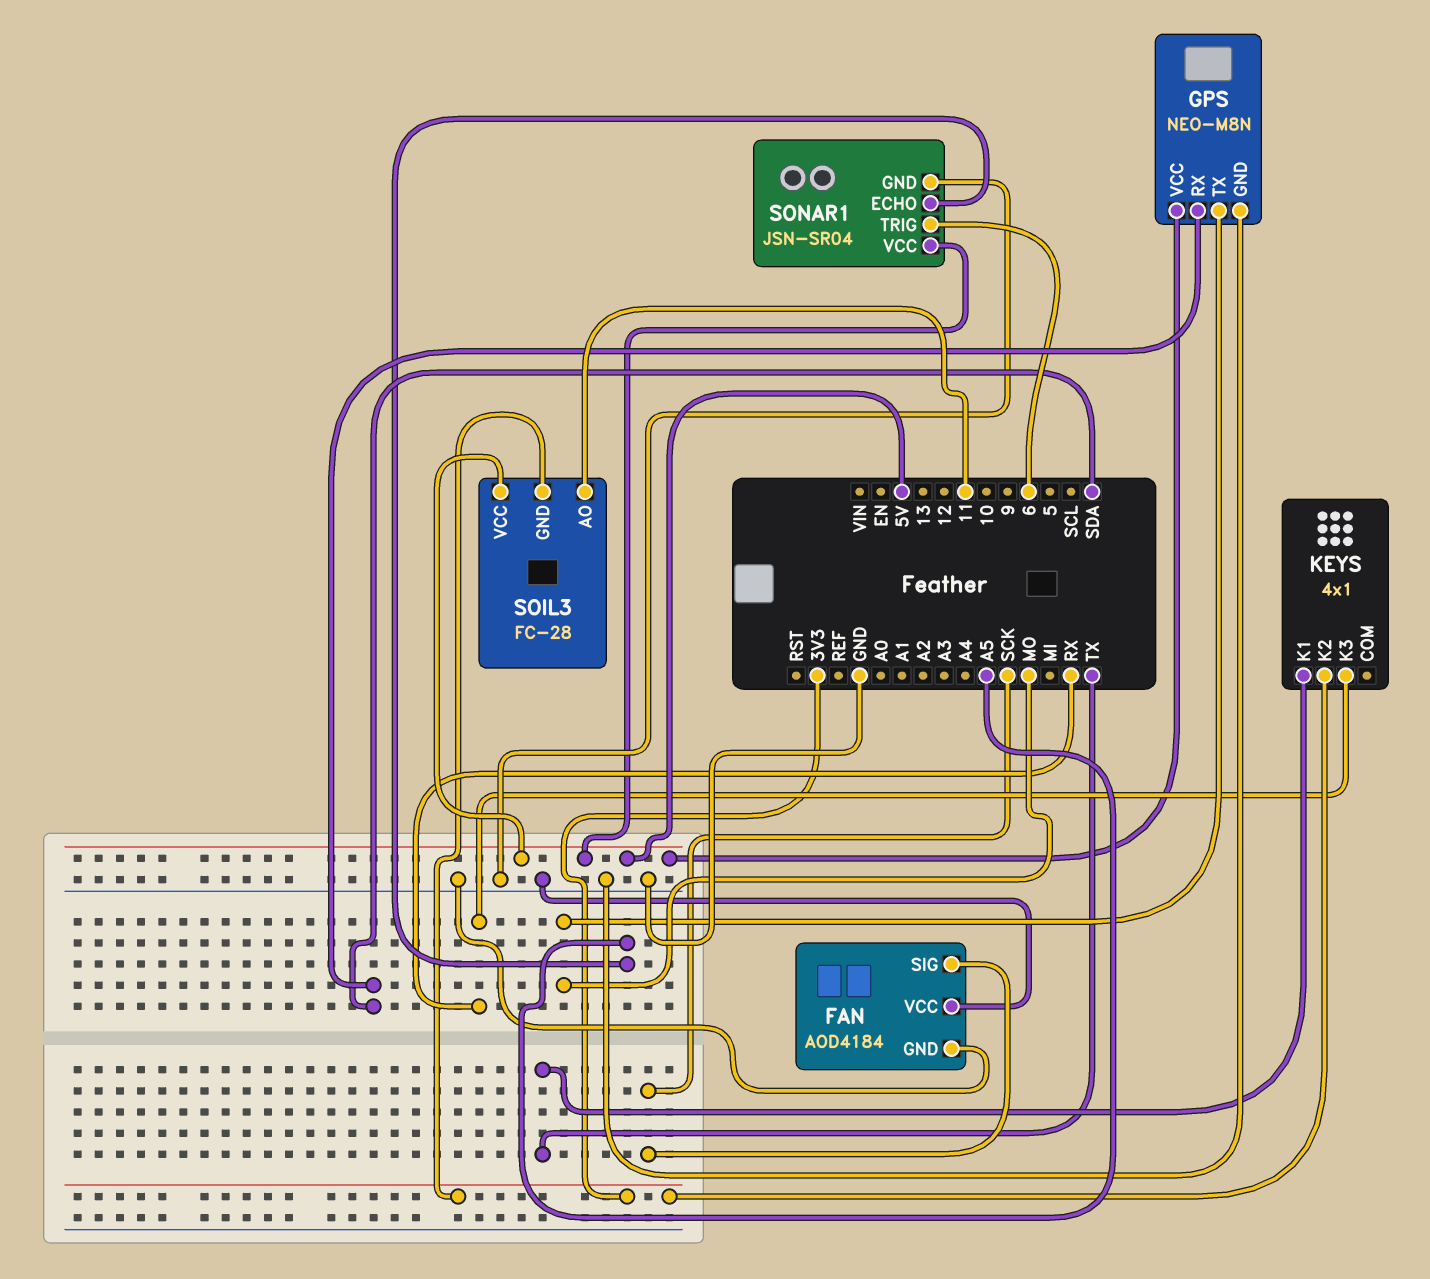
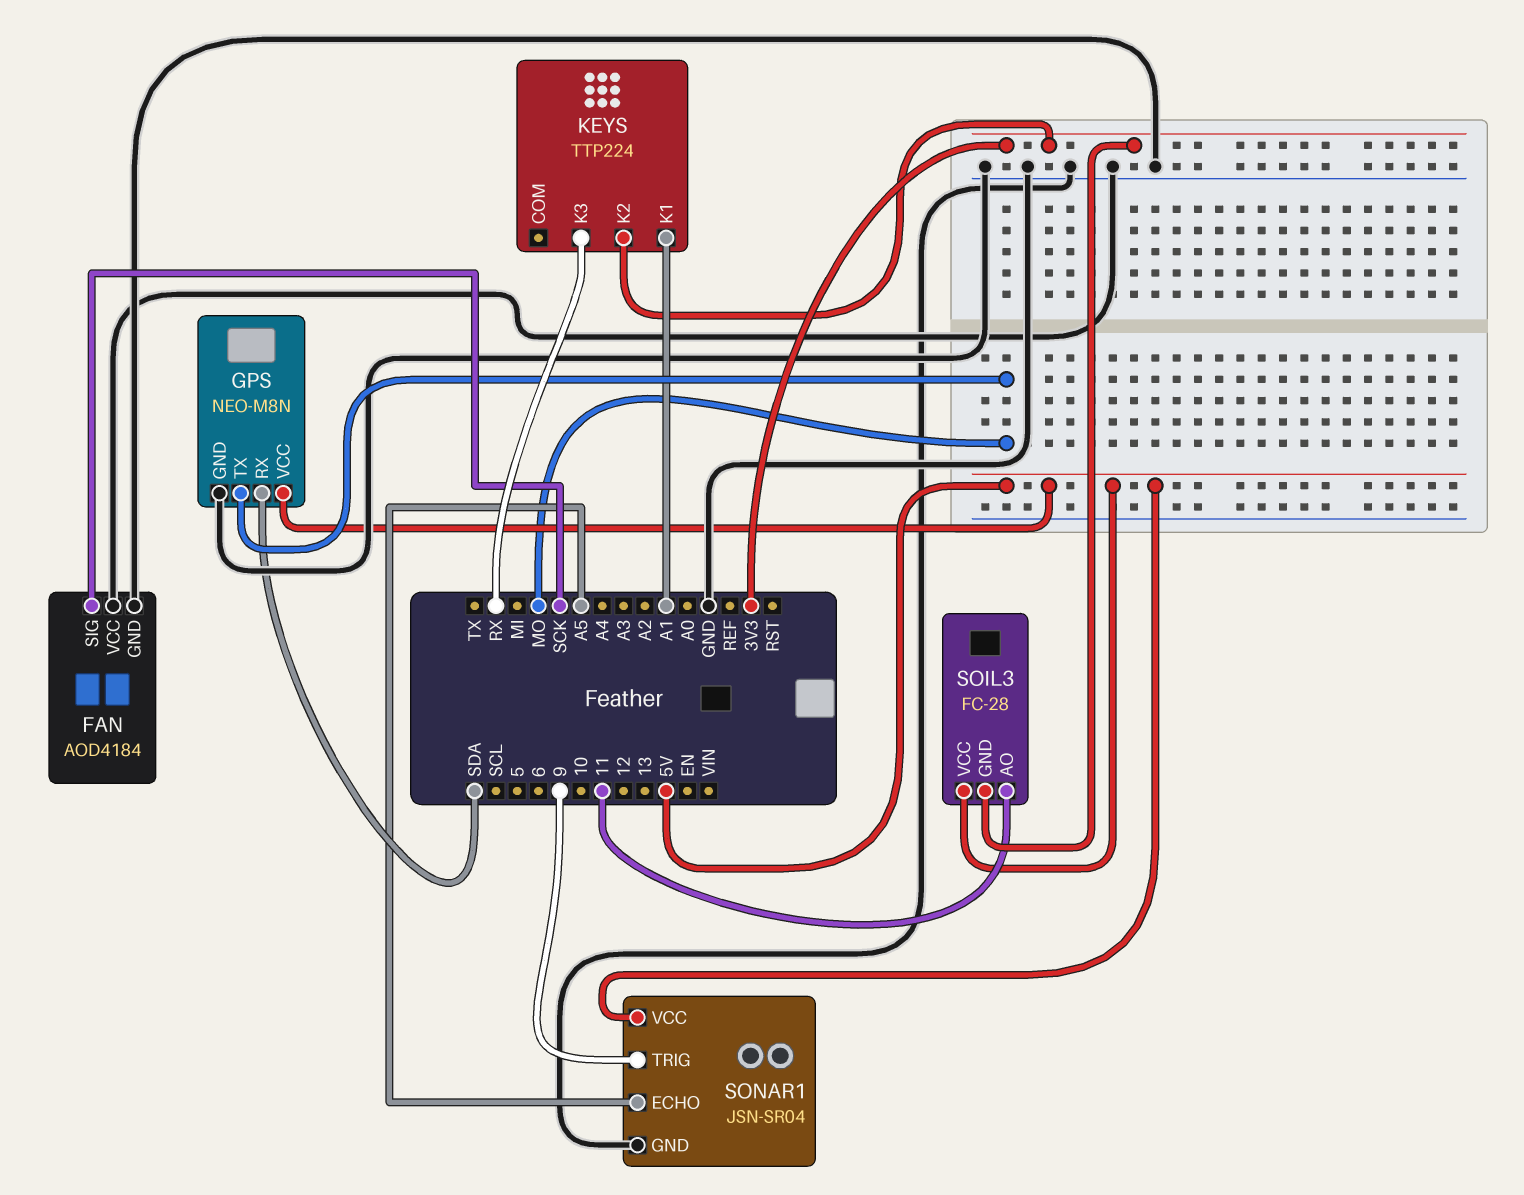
KEYS: 4x1 -> TTP224
KEYS pin K1: TX -> A1
SONAR1 pin TRIG: 6 -> 9

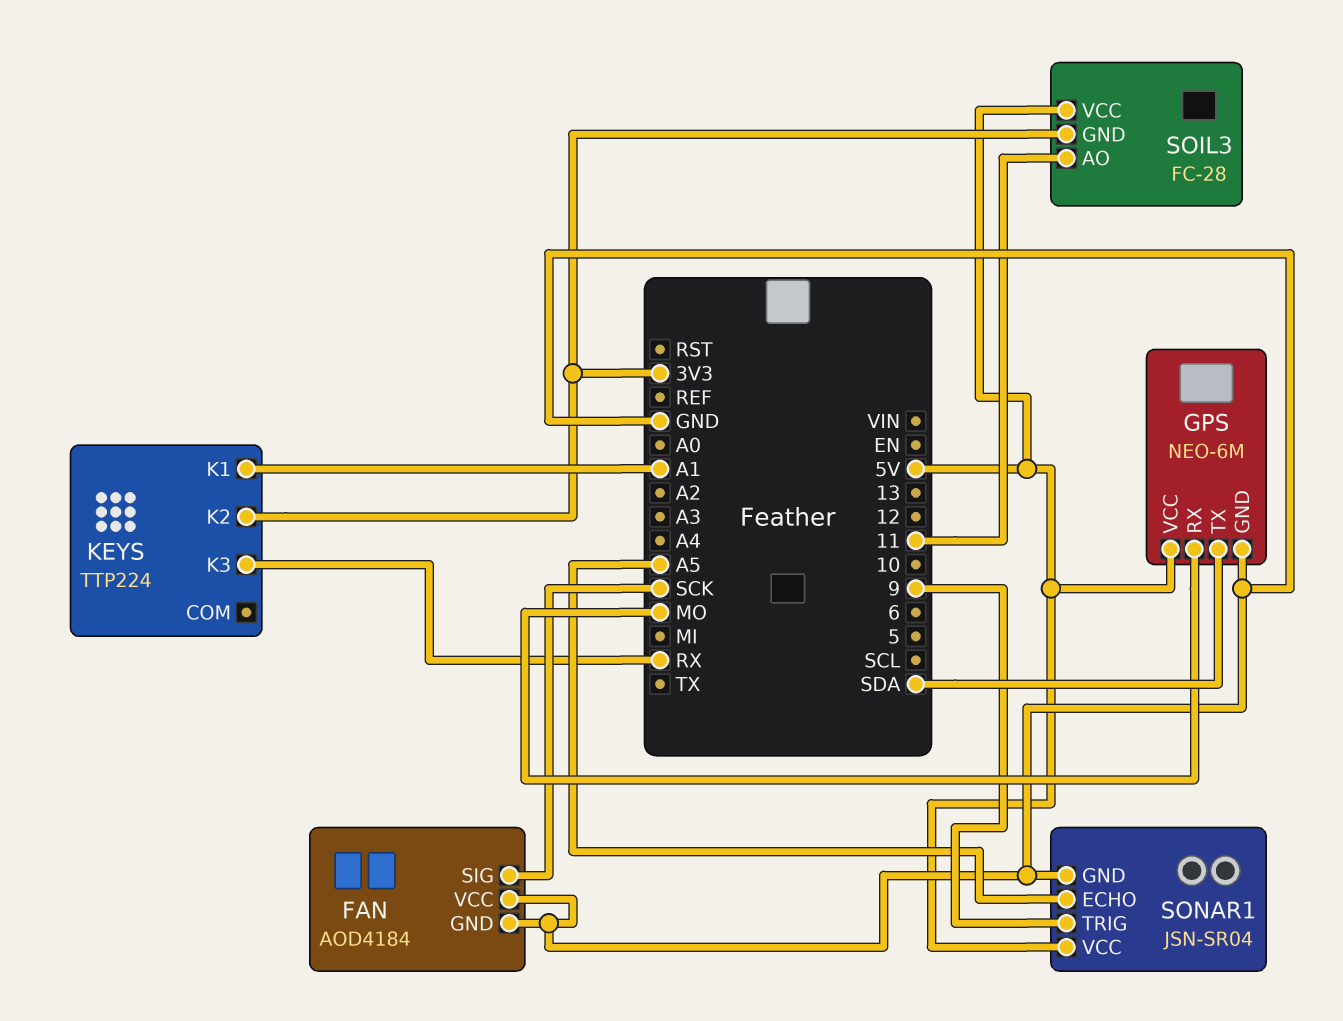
GPS: NEO-M8N -> NEO-6M
GPS pin RX: SDA -> MO
GPS pin TX: MO -> SDA

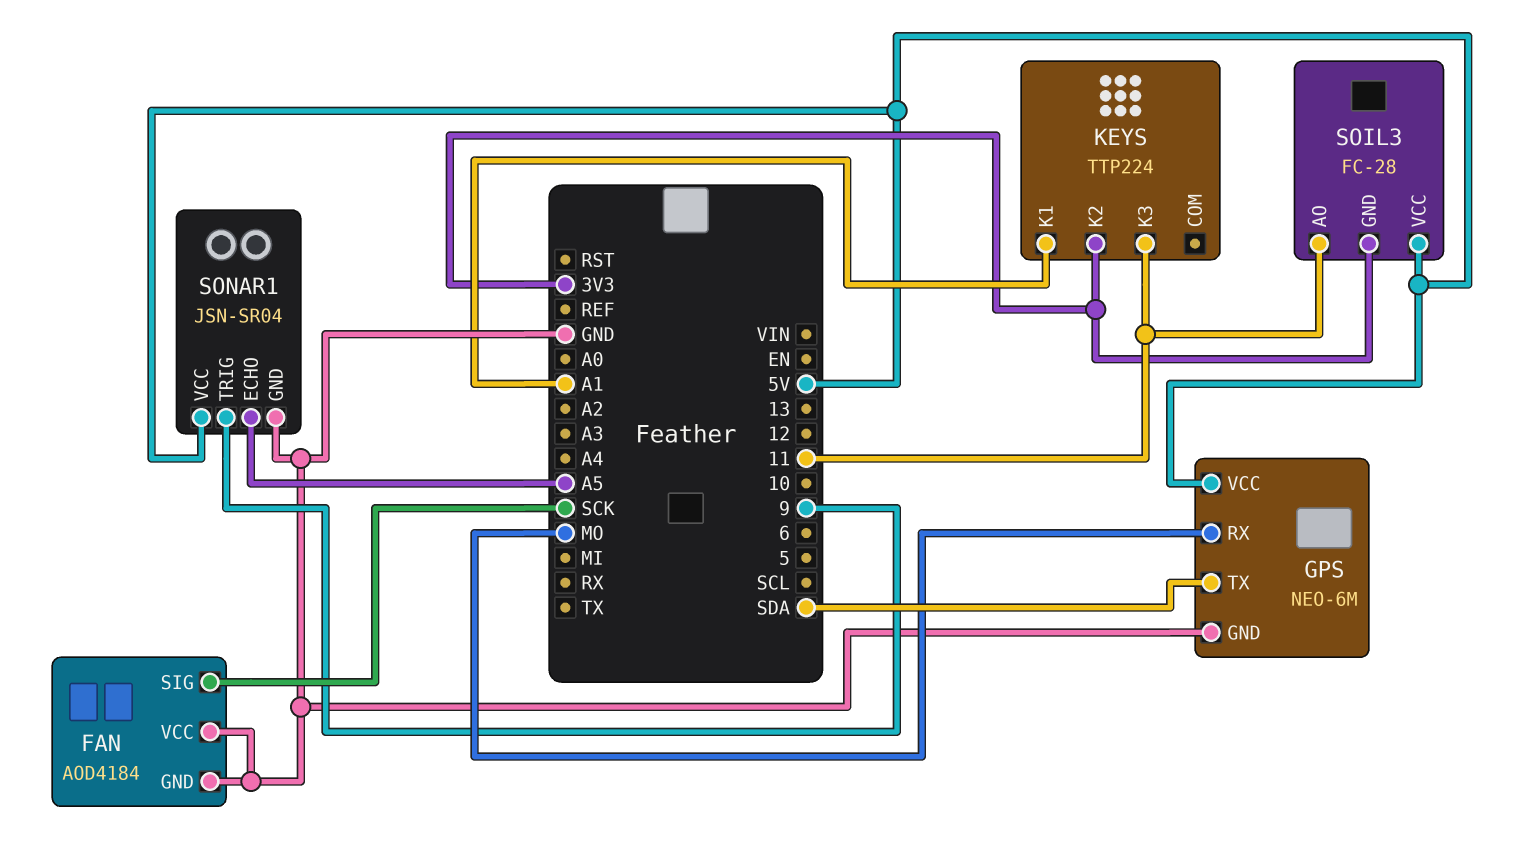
KEYS pin K3: RX -> 11

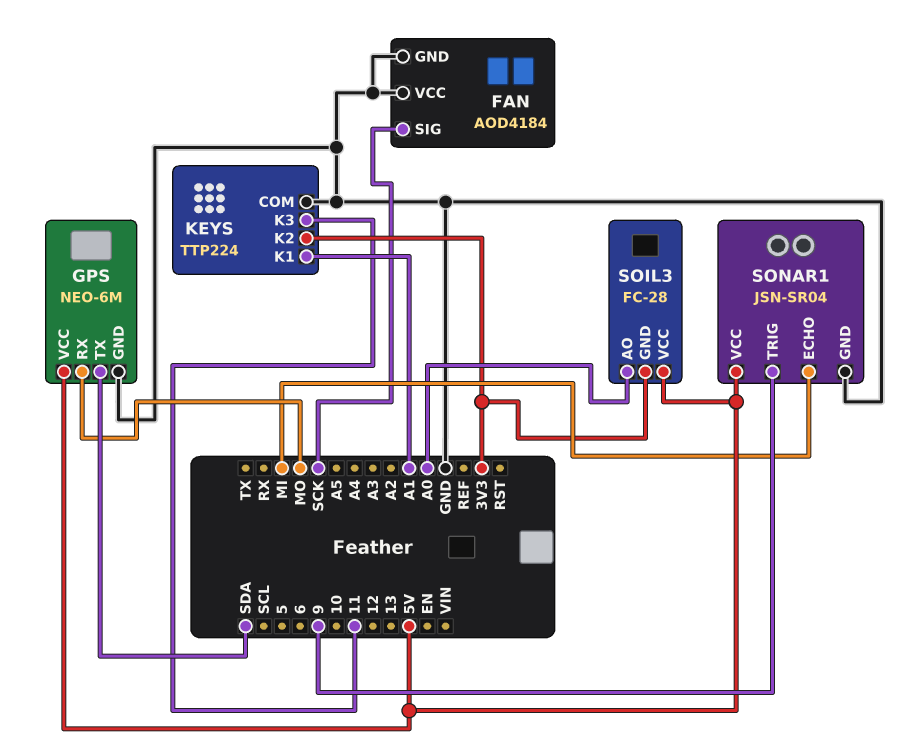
KEYS pin COM: none -> GND
SOIL3 pin AO: 11 -> A0
SONAR1 pin ECHO: A5 -> MI

